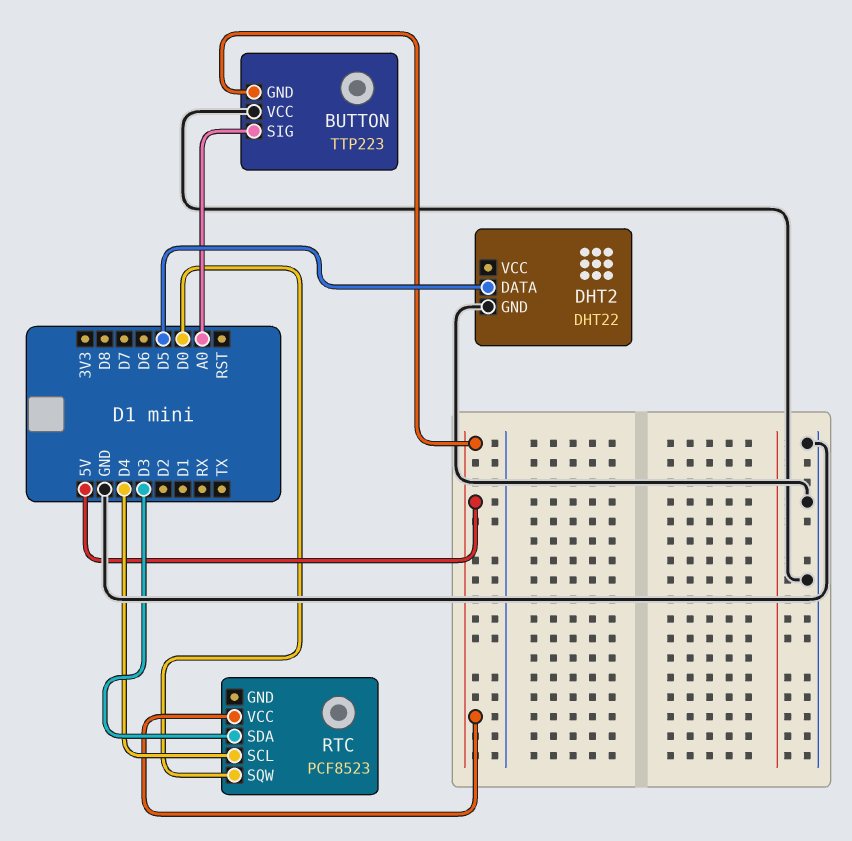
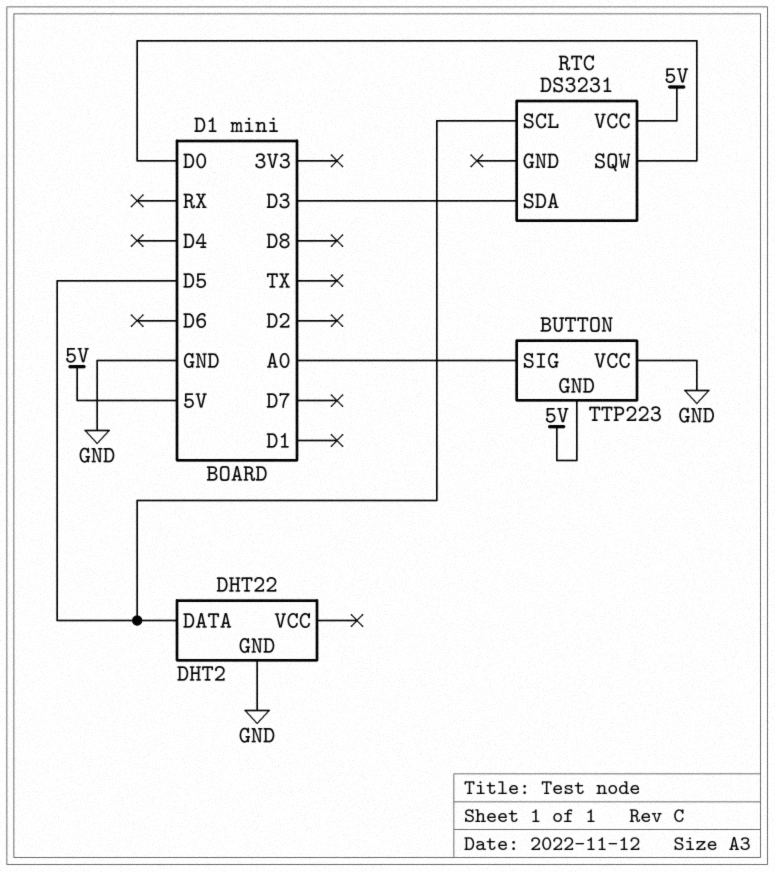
RTC: PCF8523 -> DS3231
RTC pin SCL: D4 -> D5

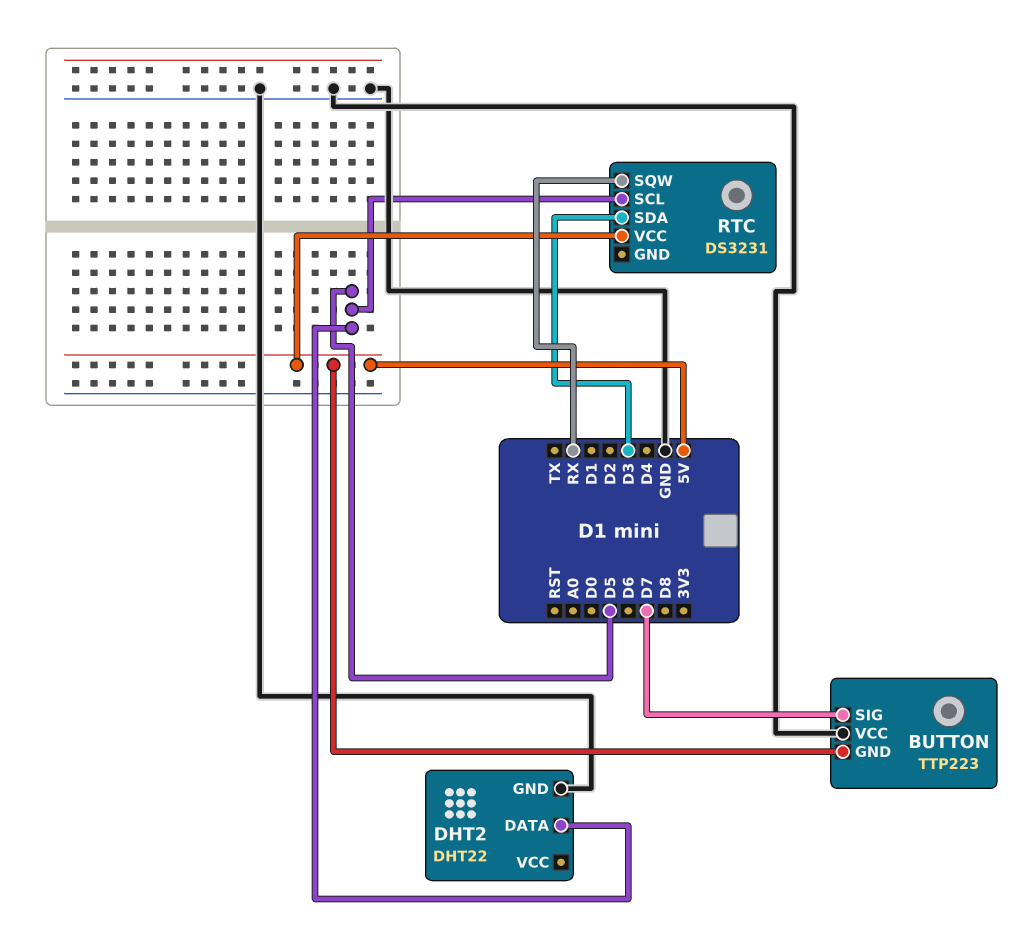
BUTTON pin SIG: A0 -> D7
RTC pin SQW: D0 -> RX

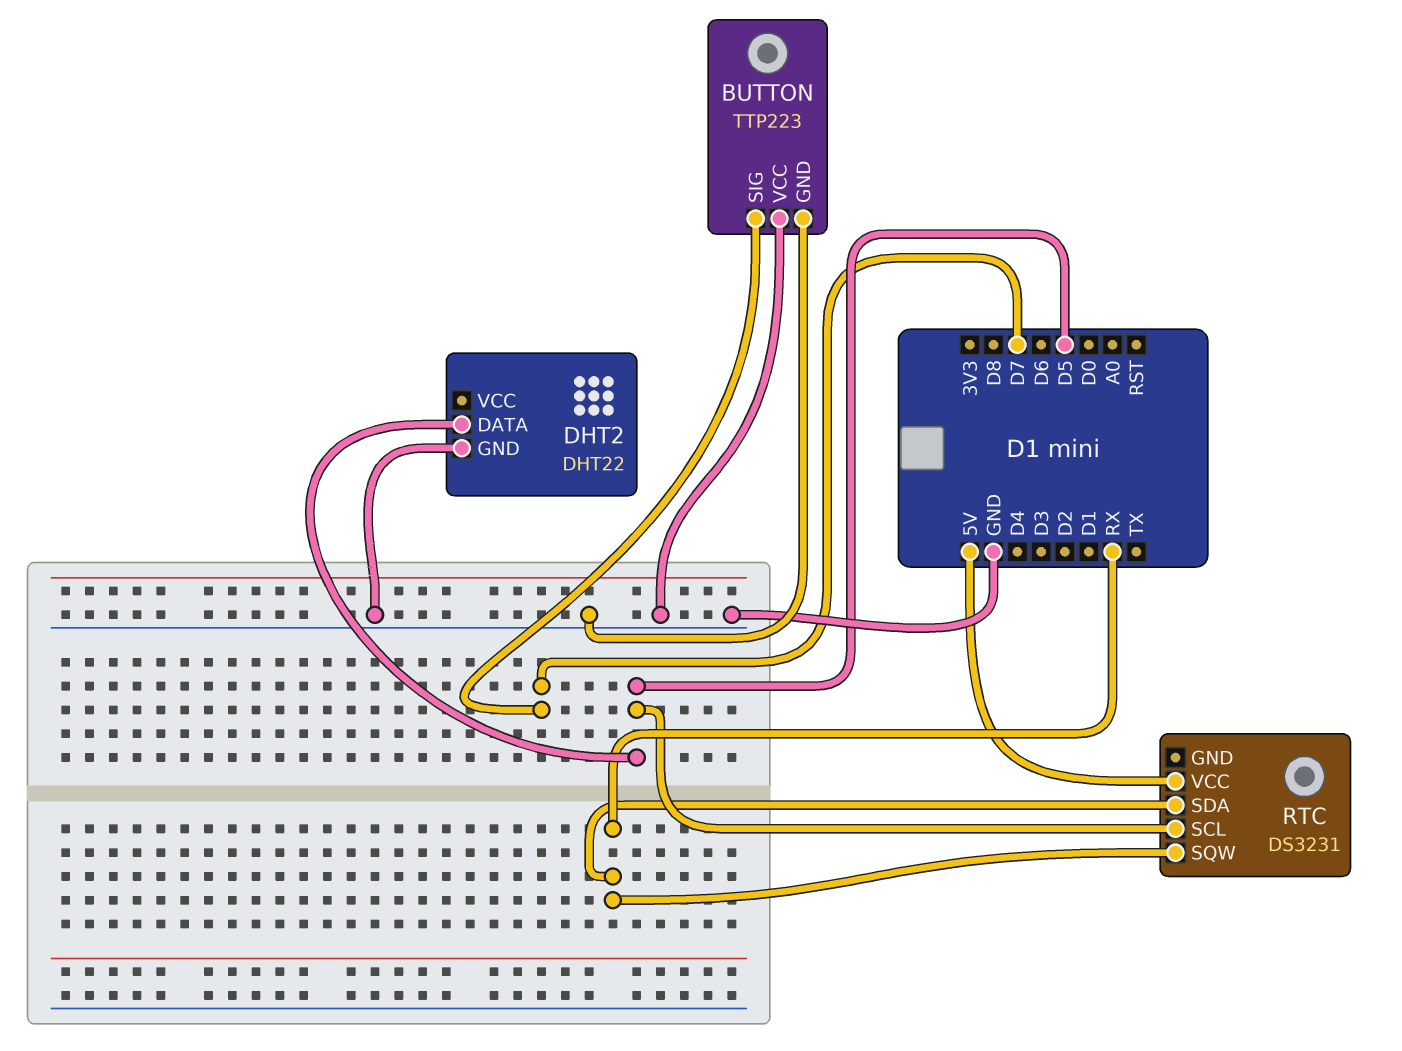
BUTTON pin GND: 5V -> GND
RTC pin SDA: D3 -> RX

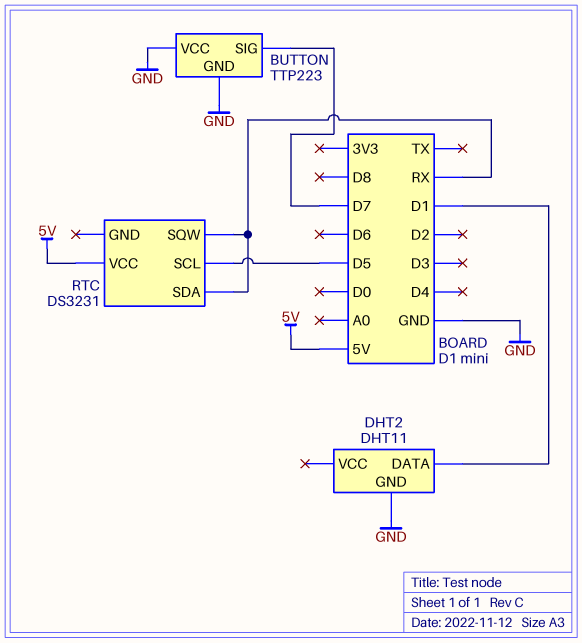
DHT2: DHT22 -> DHT11
DHT2 pin DATA: D5 -> D1

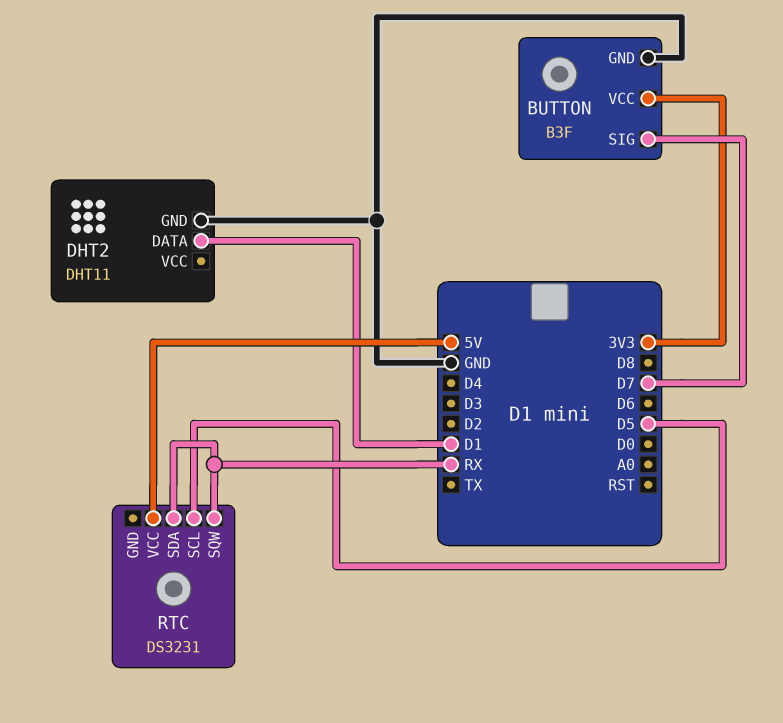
BUTTON: TTP223 -> B3F
BUTTON pin VCC: GND -> 3V3

